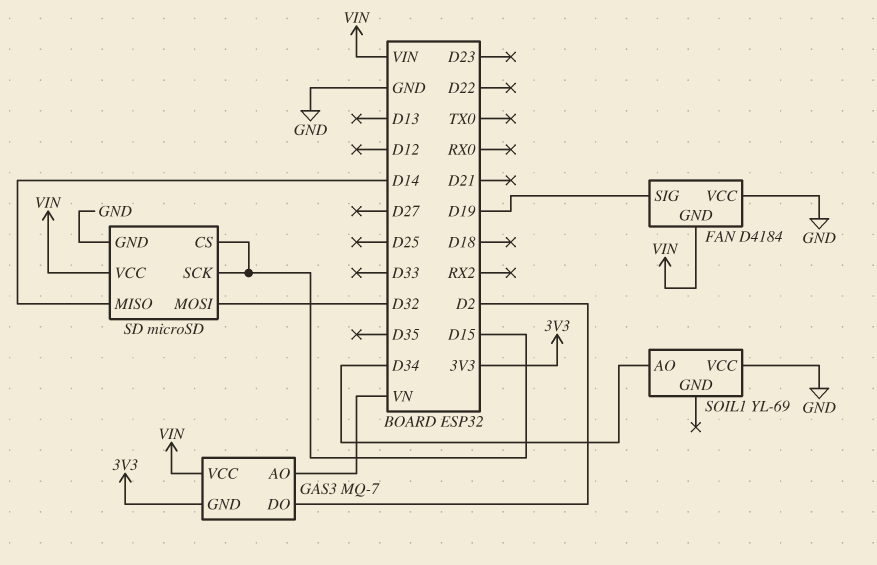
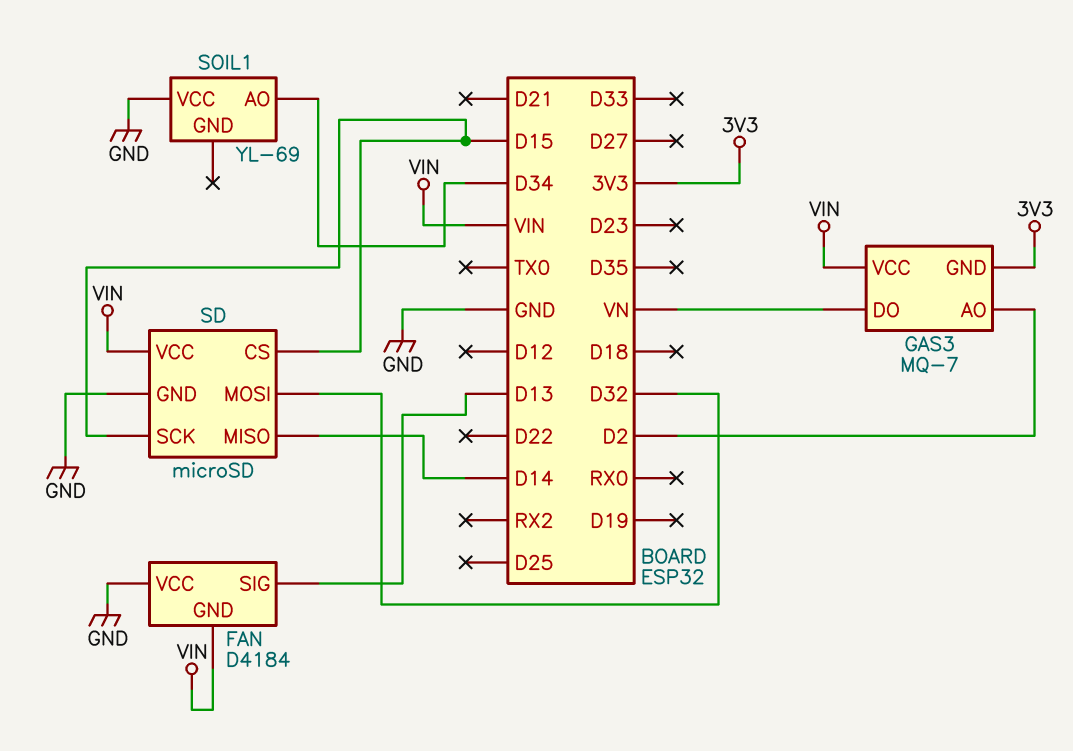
FAN pin SIG: D19 -> D13
GAS3 pin AO: VN -> D2
GAS3 pin DO: D2 -> VN

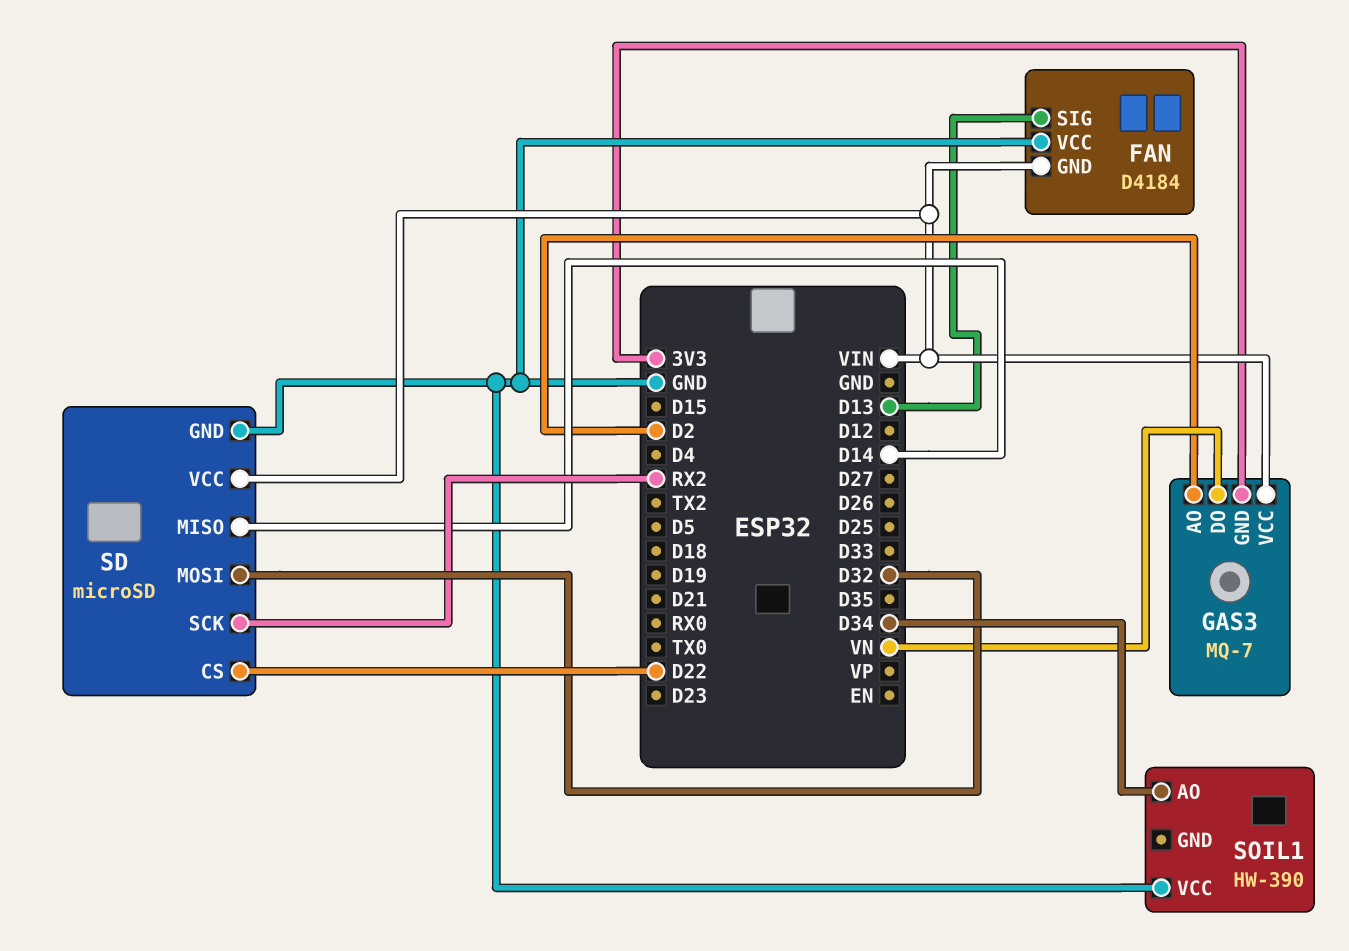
SD pin CS: D15 -> D22
SD pin SCK: D15 -> RX2
SOIL1: YL-69 -> HW-390

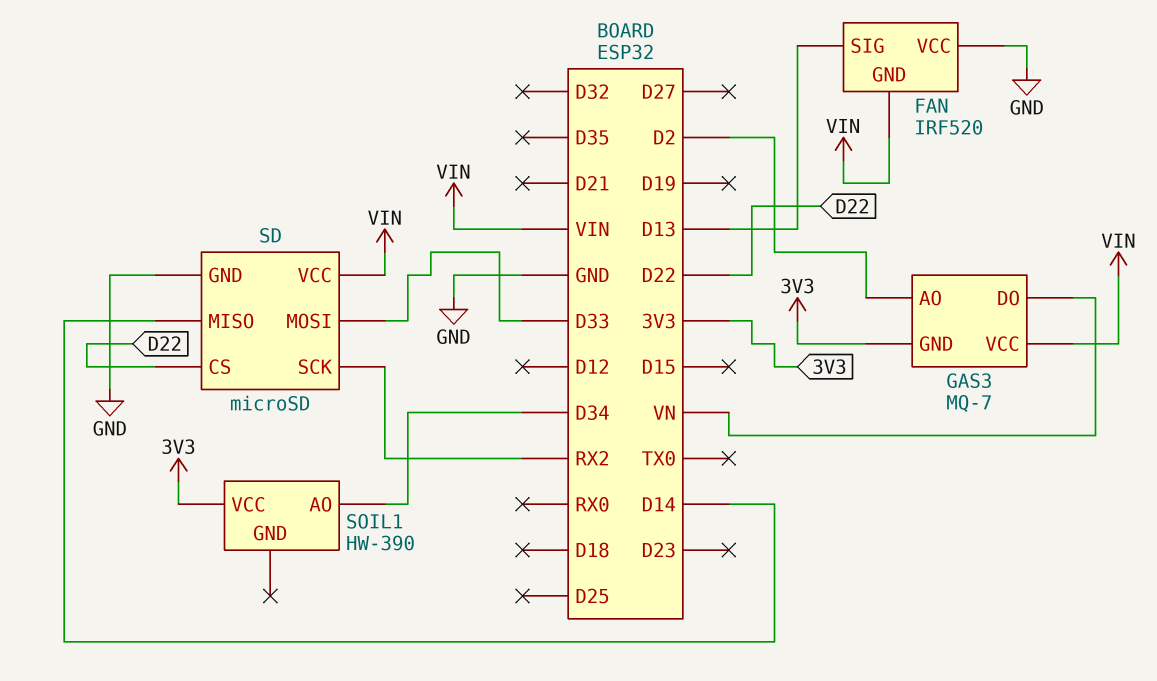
FAN: D4184 -> IRF520
SD pin MOSI: D32 -> D33
SOIL1 pin VCC: GND -> 3V3

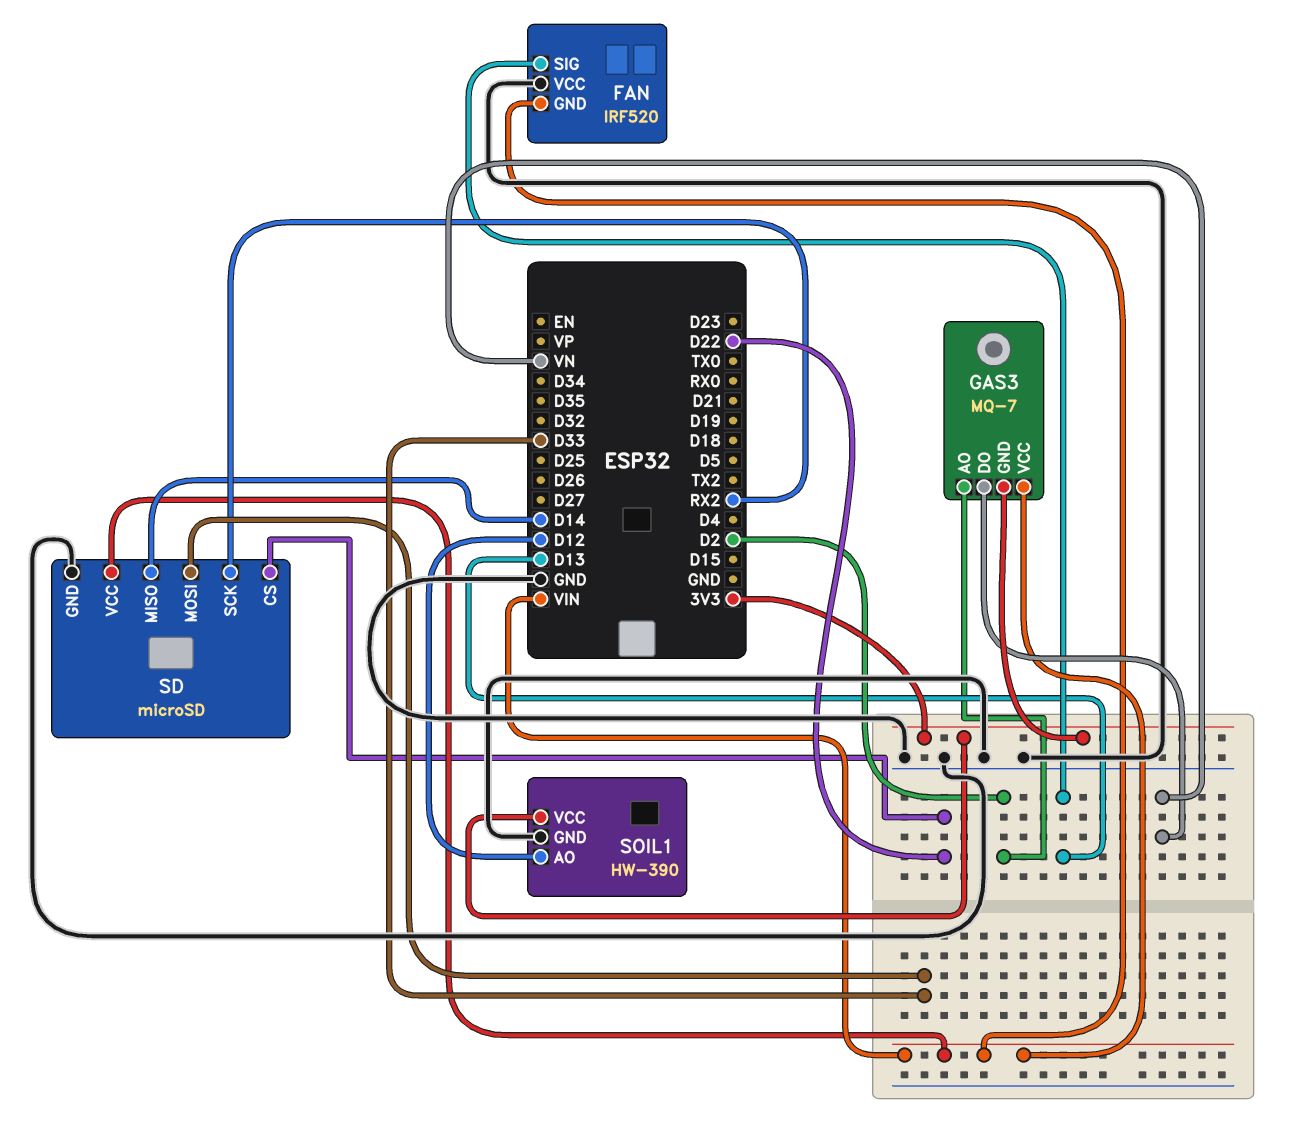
SOIL1 pin AO: D34 -> D12
SOIL1 pin GND: none -> GND

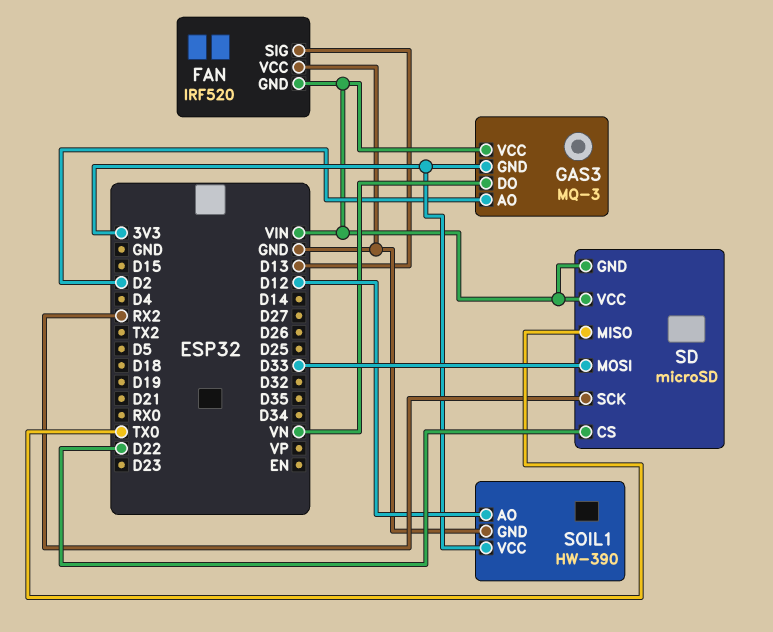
GAS3: MQ-7 -> MQ-3
SD pin GND: GND -> VIN
SD pin MISO: D14 -> TX0

